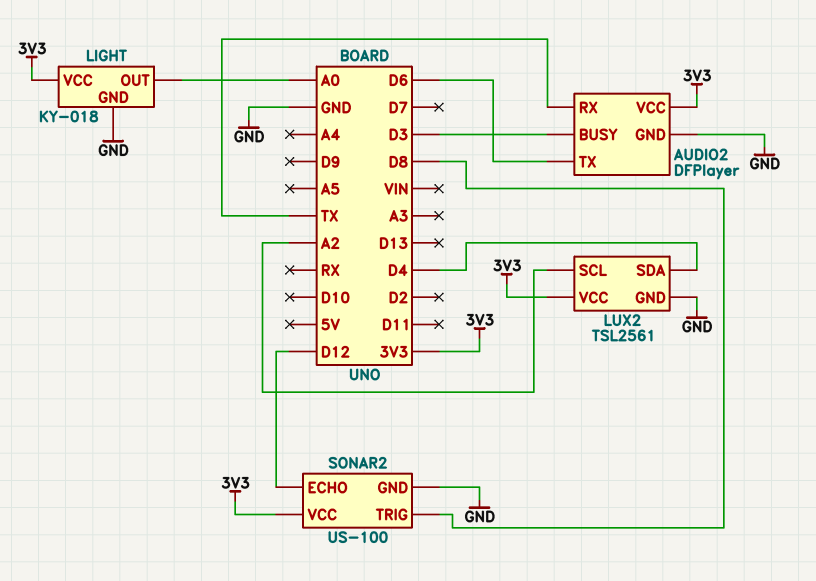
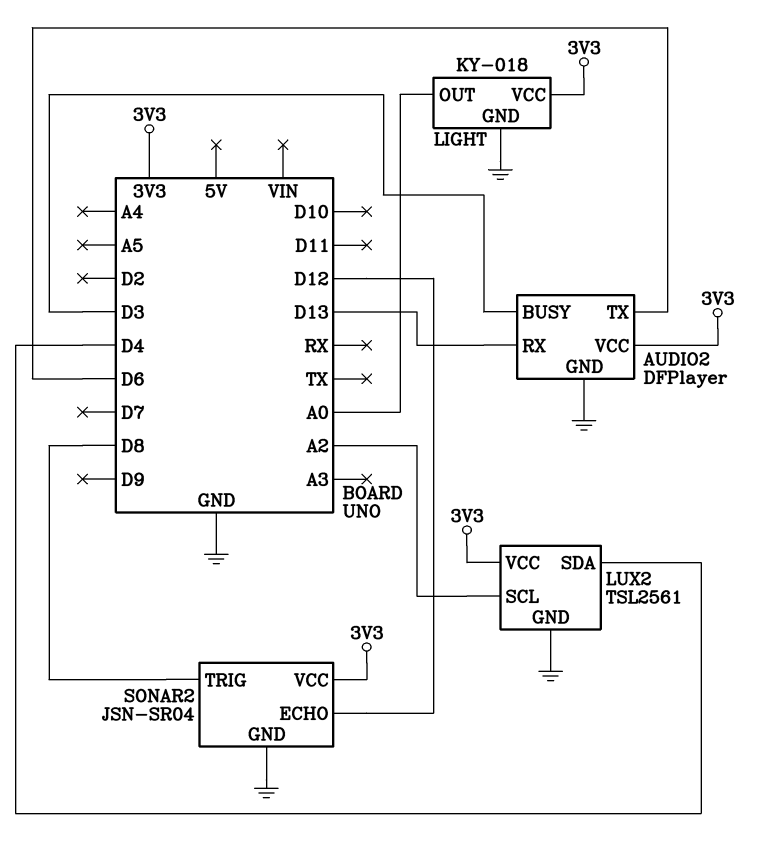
AUDIO2 pin RX: TX -> D13
SONAR2: US-100 -> JSN-SR04

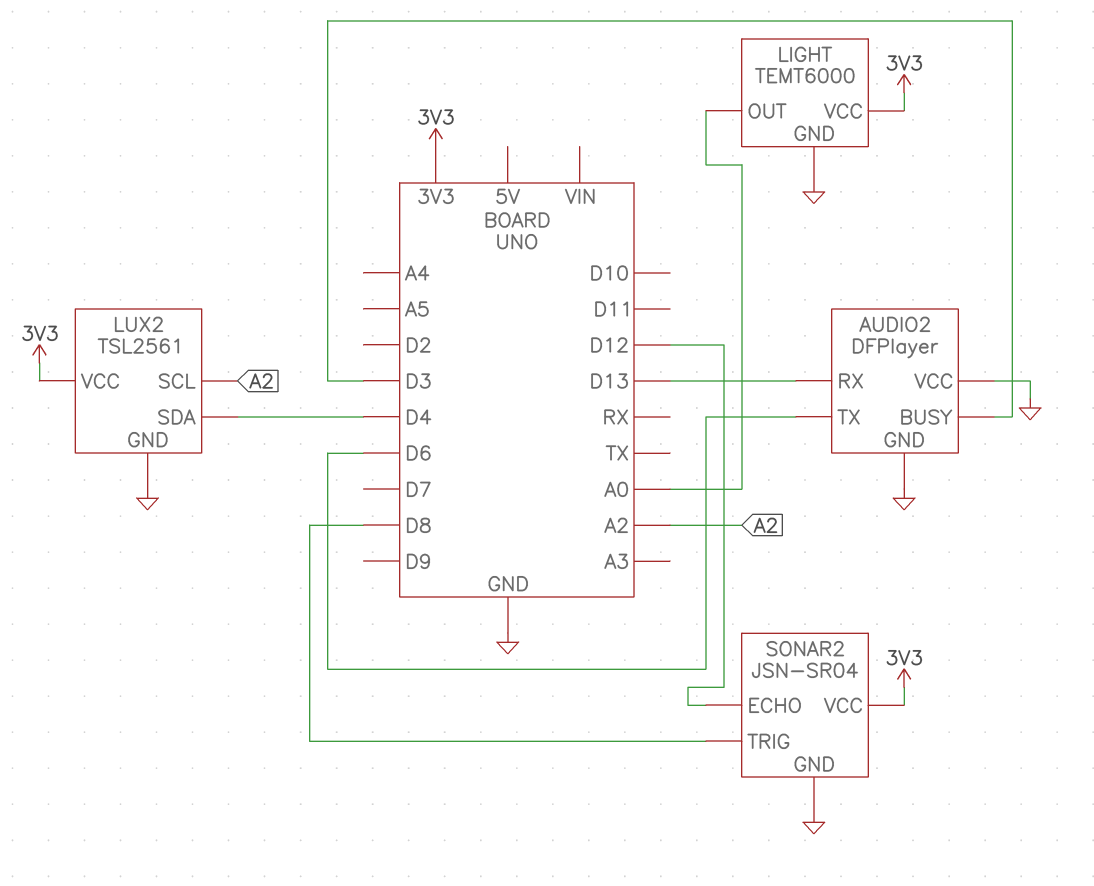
AUDIO2 pin VCC: 3V3 -> GND
LIGHT: KY-018 -> TEMT6000

